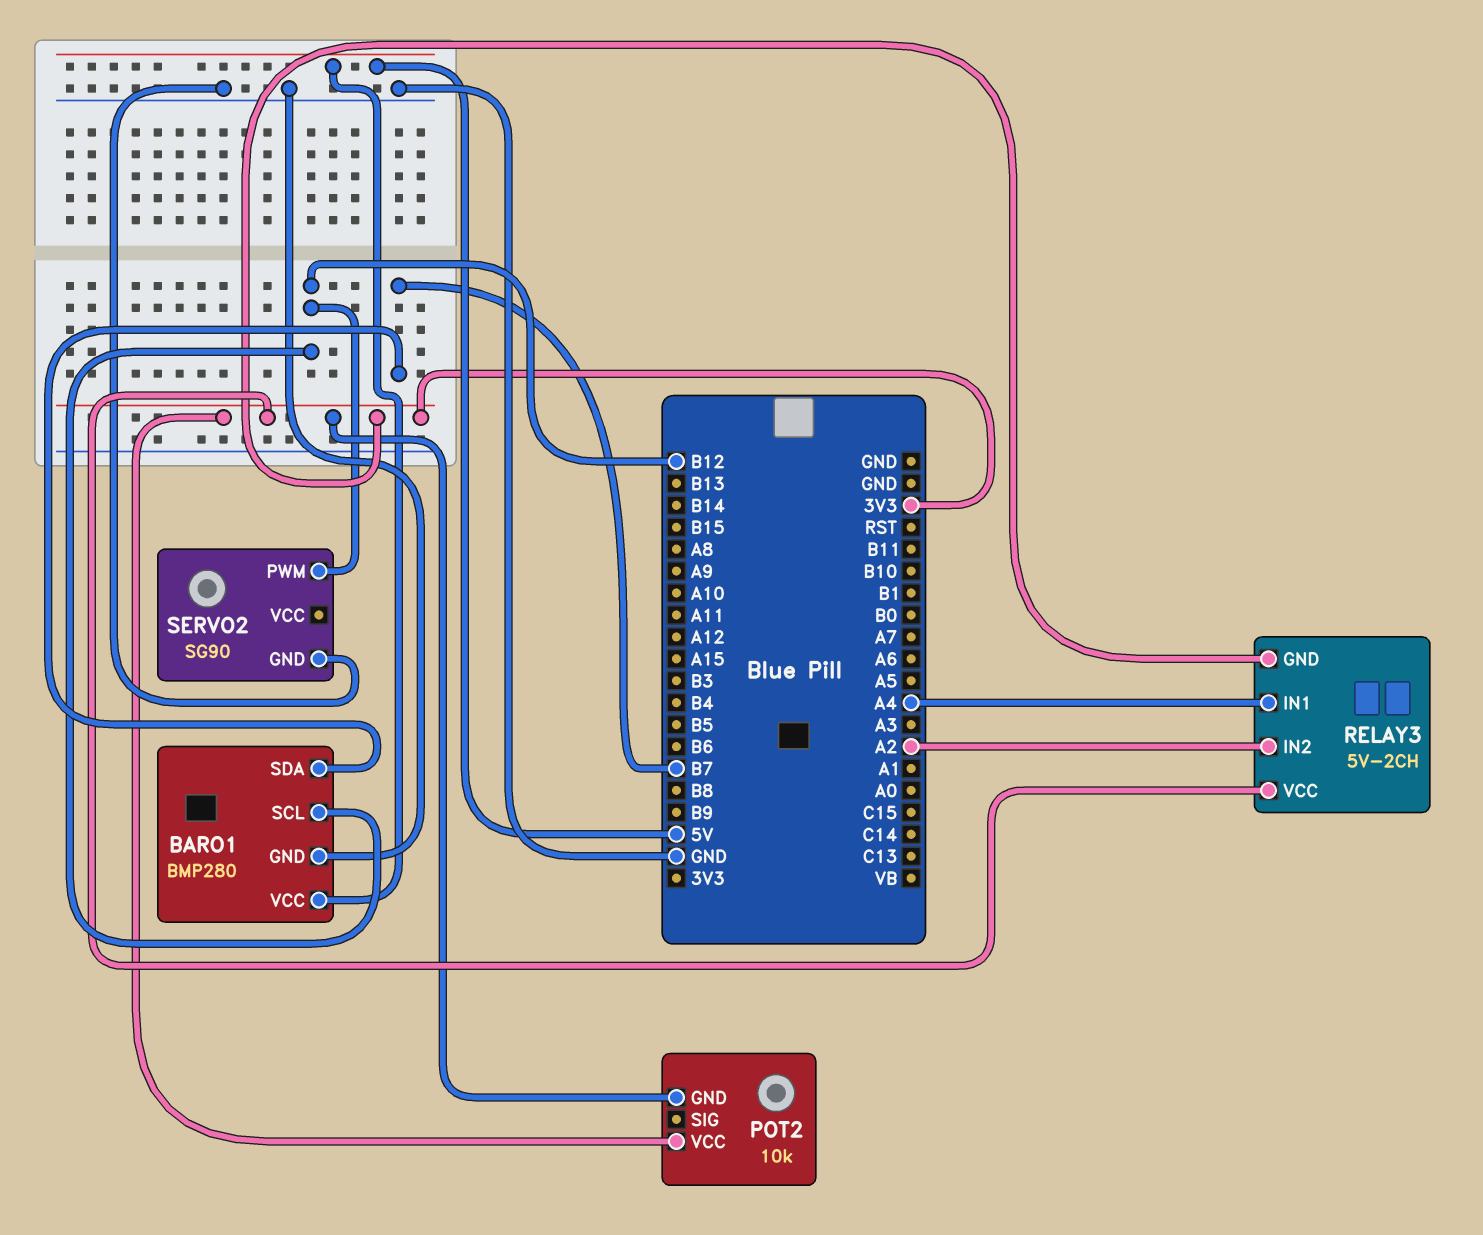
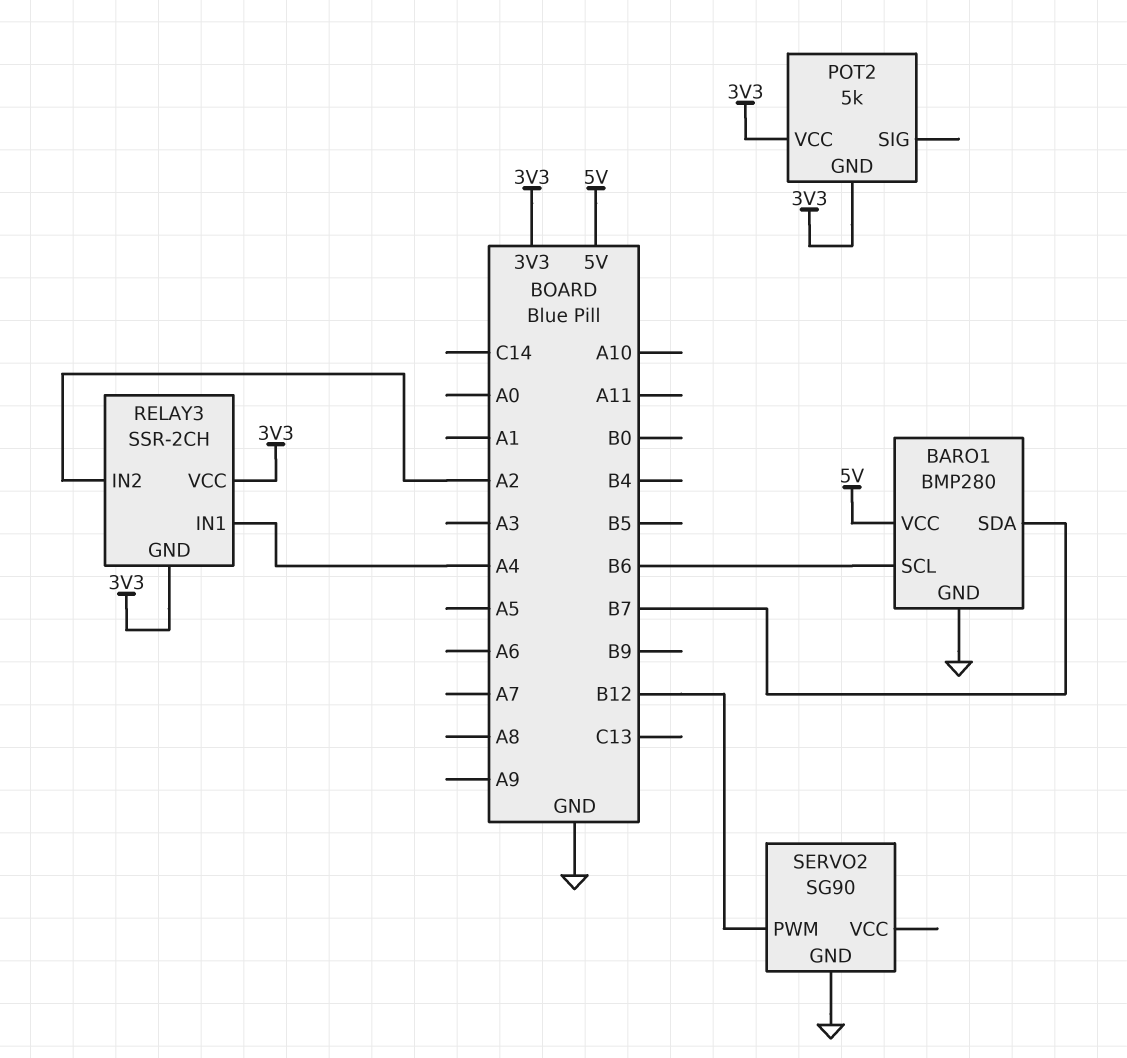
BARO1 pin SCL: B12 -> B6
POT2: 10k -> 5k
RELAY3: 5V-2CH -> SSR-2CH

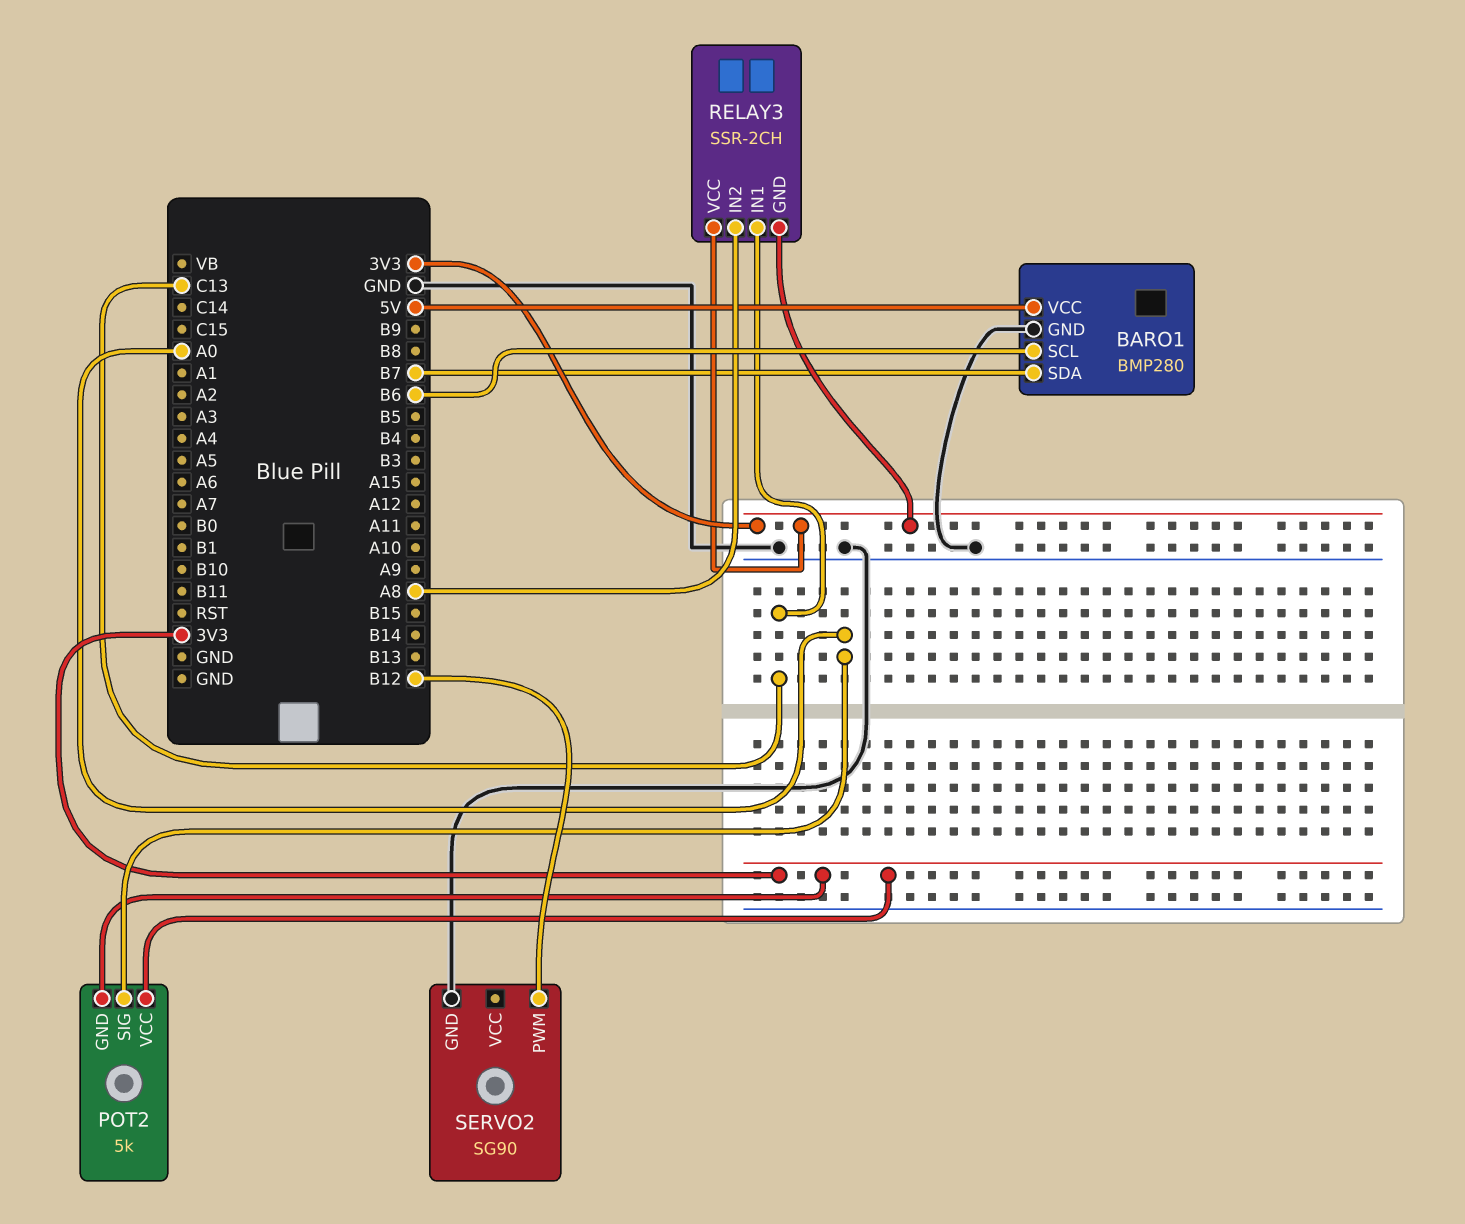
POT2 pin SIG: none -> A0
RELAY3 pin IN1: A4 -> C13
RELAY3 pin IN2: A2 -> A8

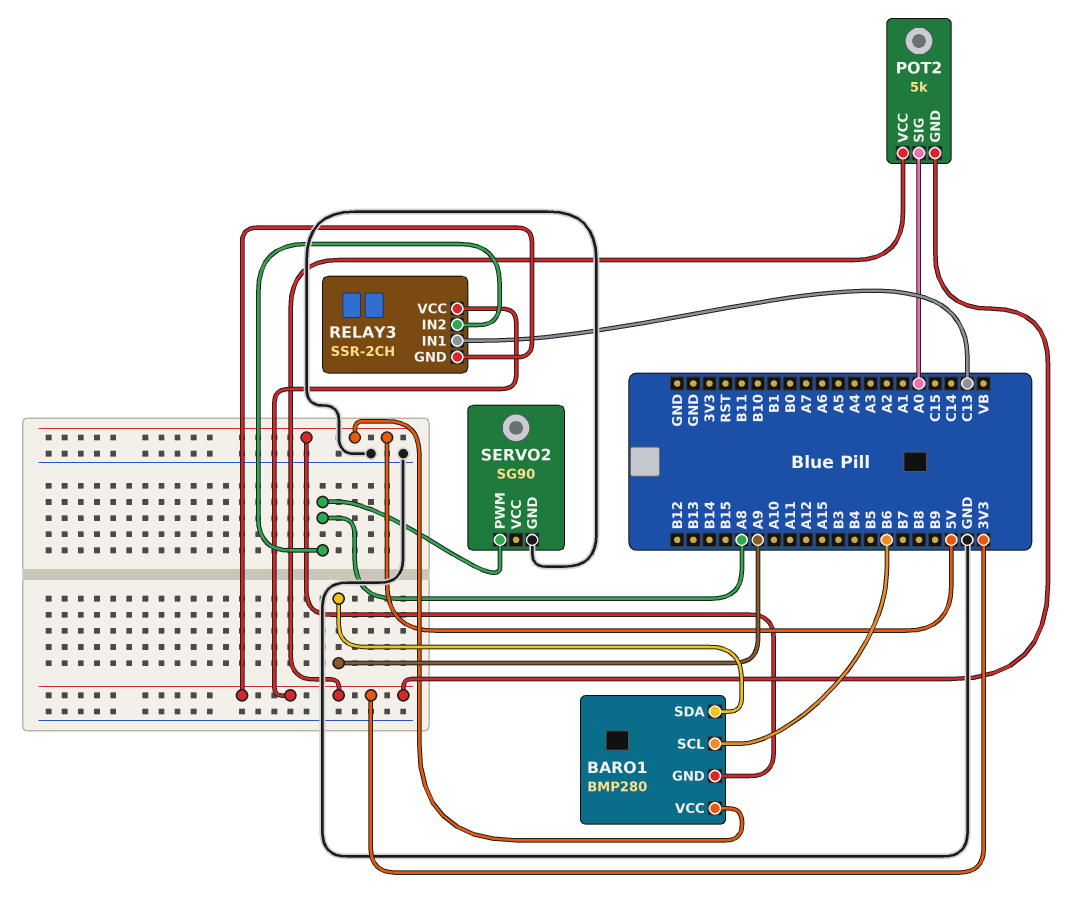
BARO1 pin GND: GND -> 5V
BARO1 pin SDA: B7 -> A9
SERVO2 pin PWM: B12 -> A8

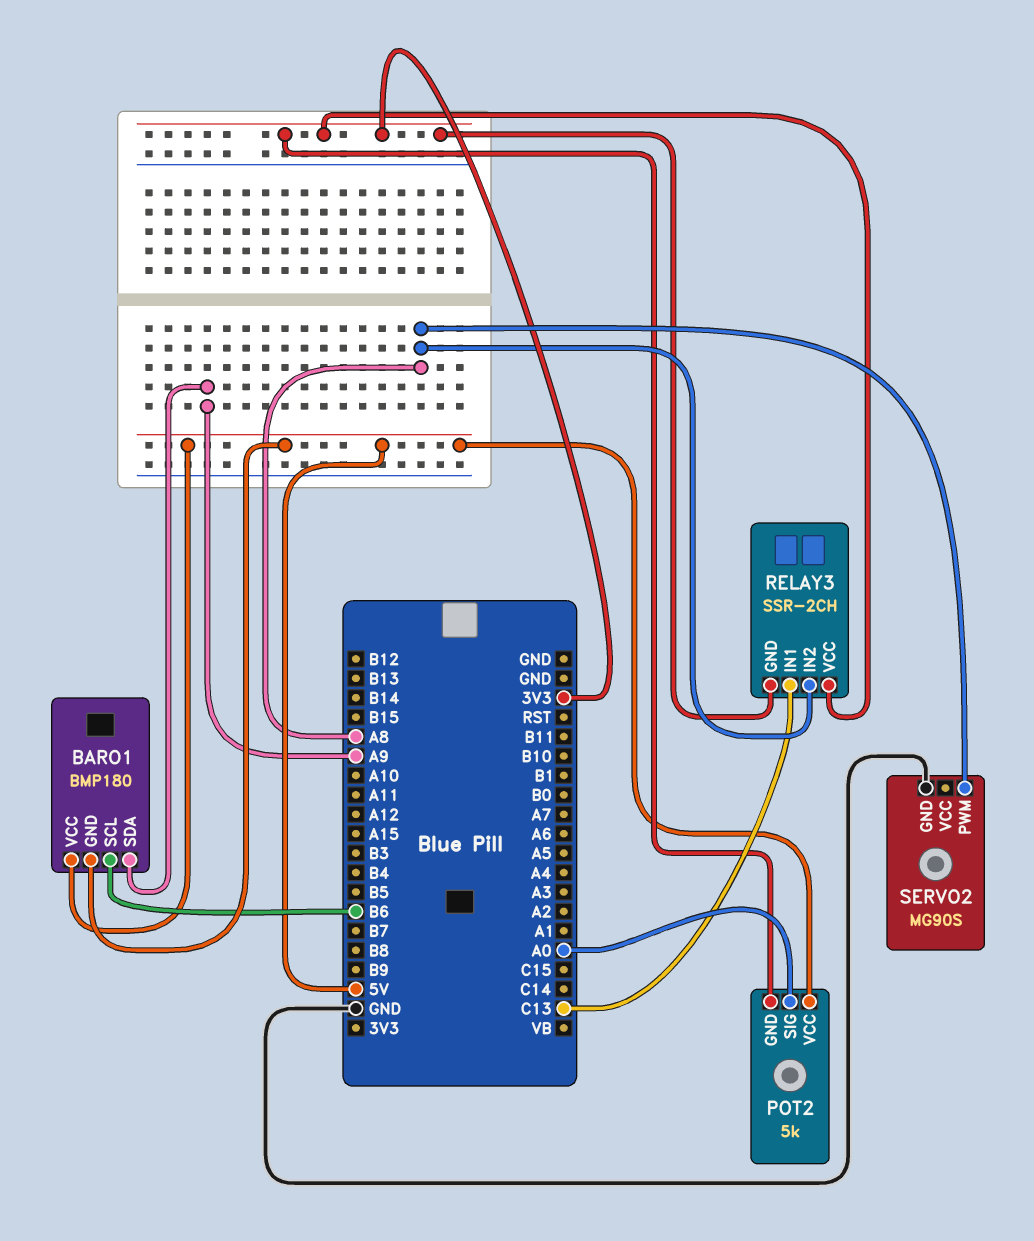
BARO1: BMP280 -> BMP180
POT2 pin VCC: 3V3 -> 5V
SERVO2: SG90 -> MG90S

